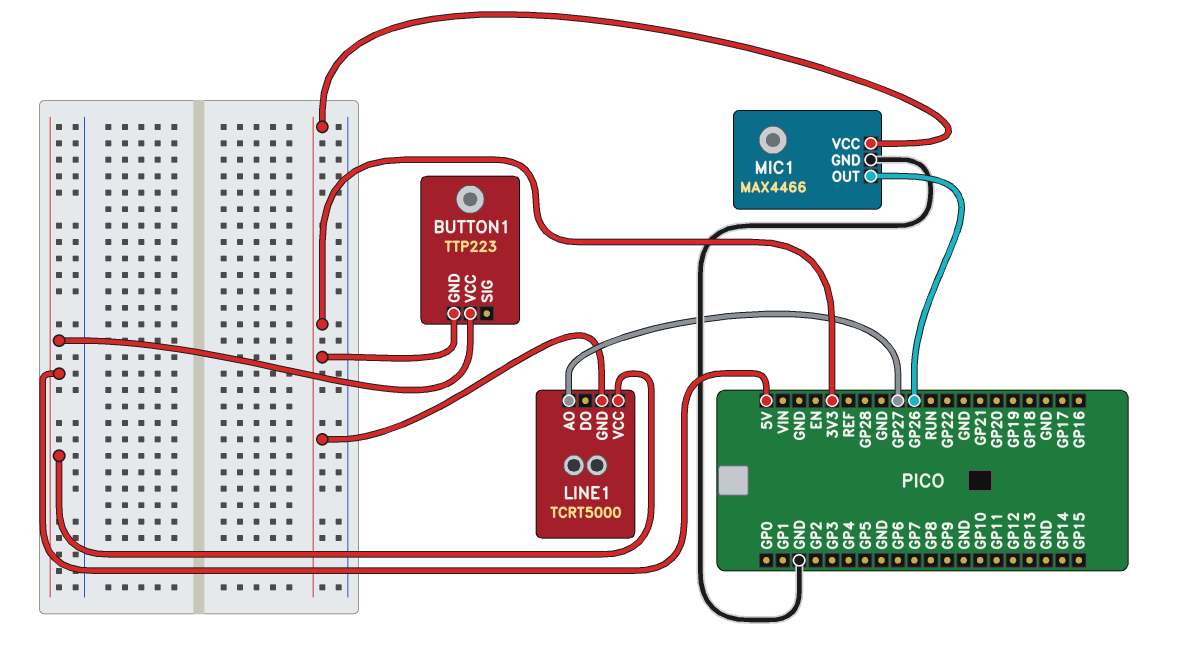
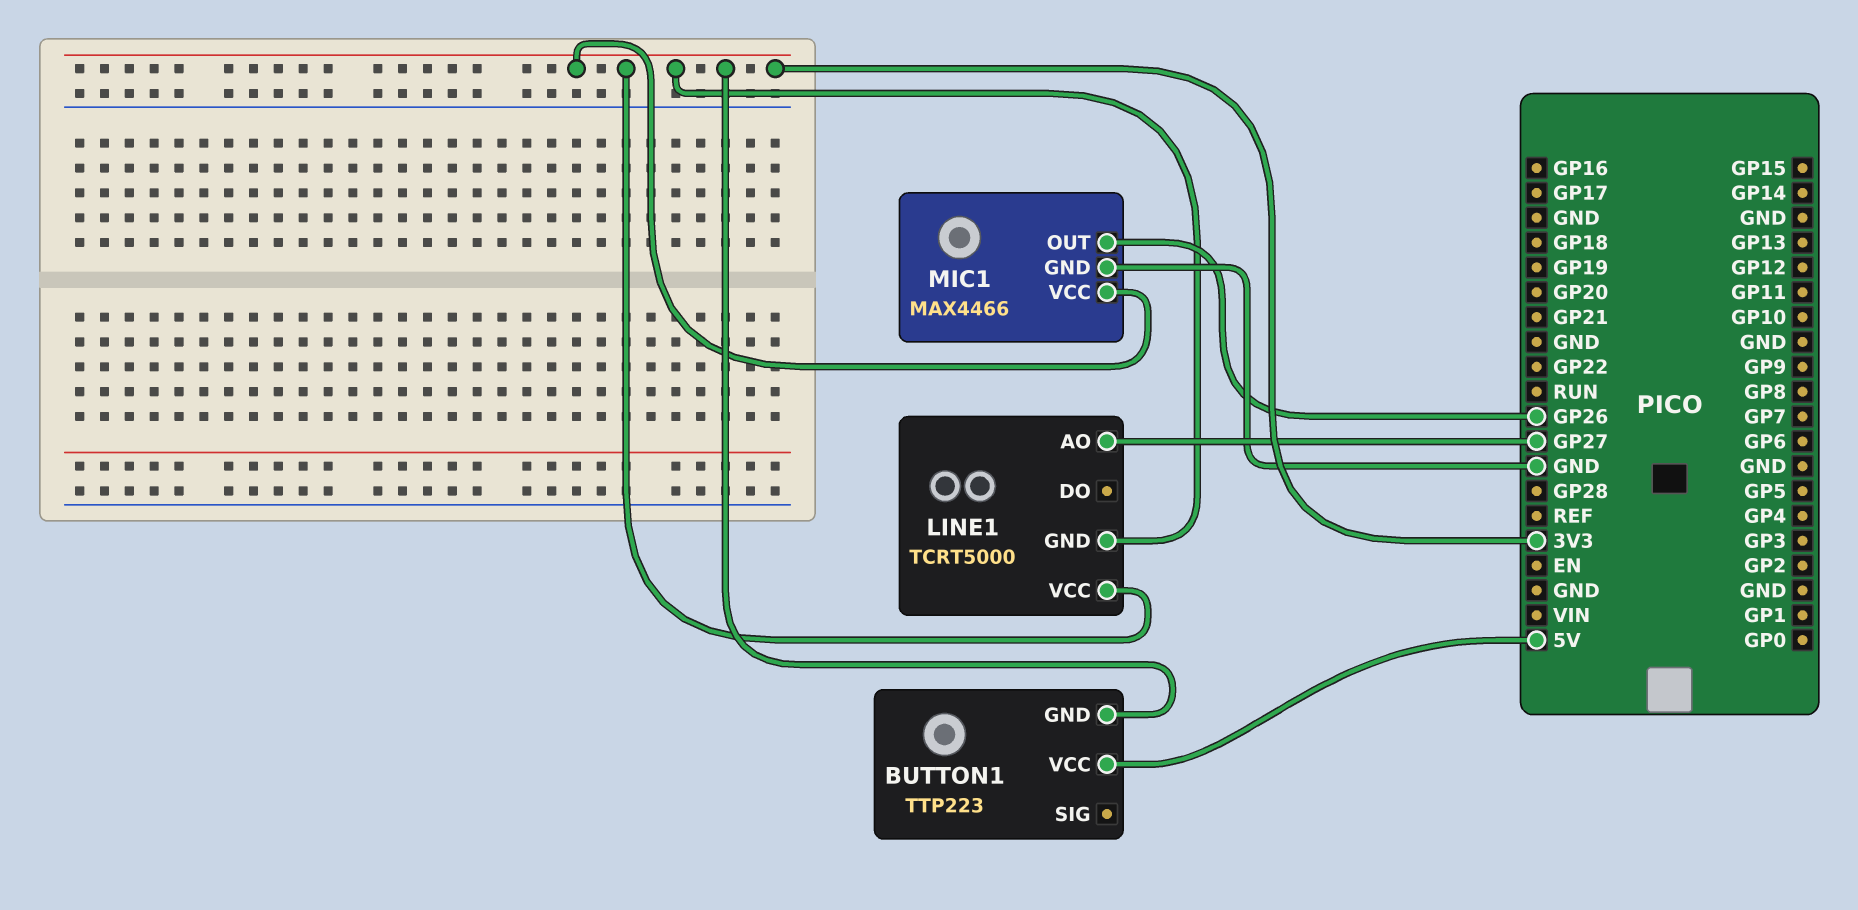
LINE1 pin VCC: 5V -> 3V3

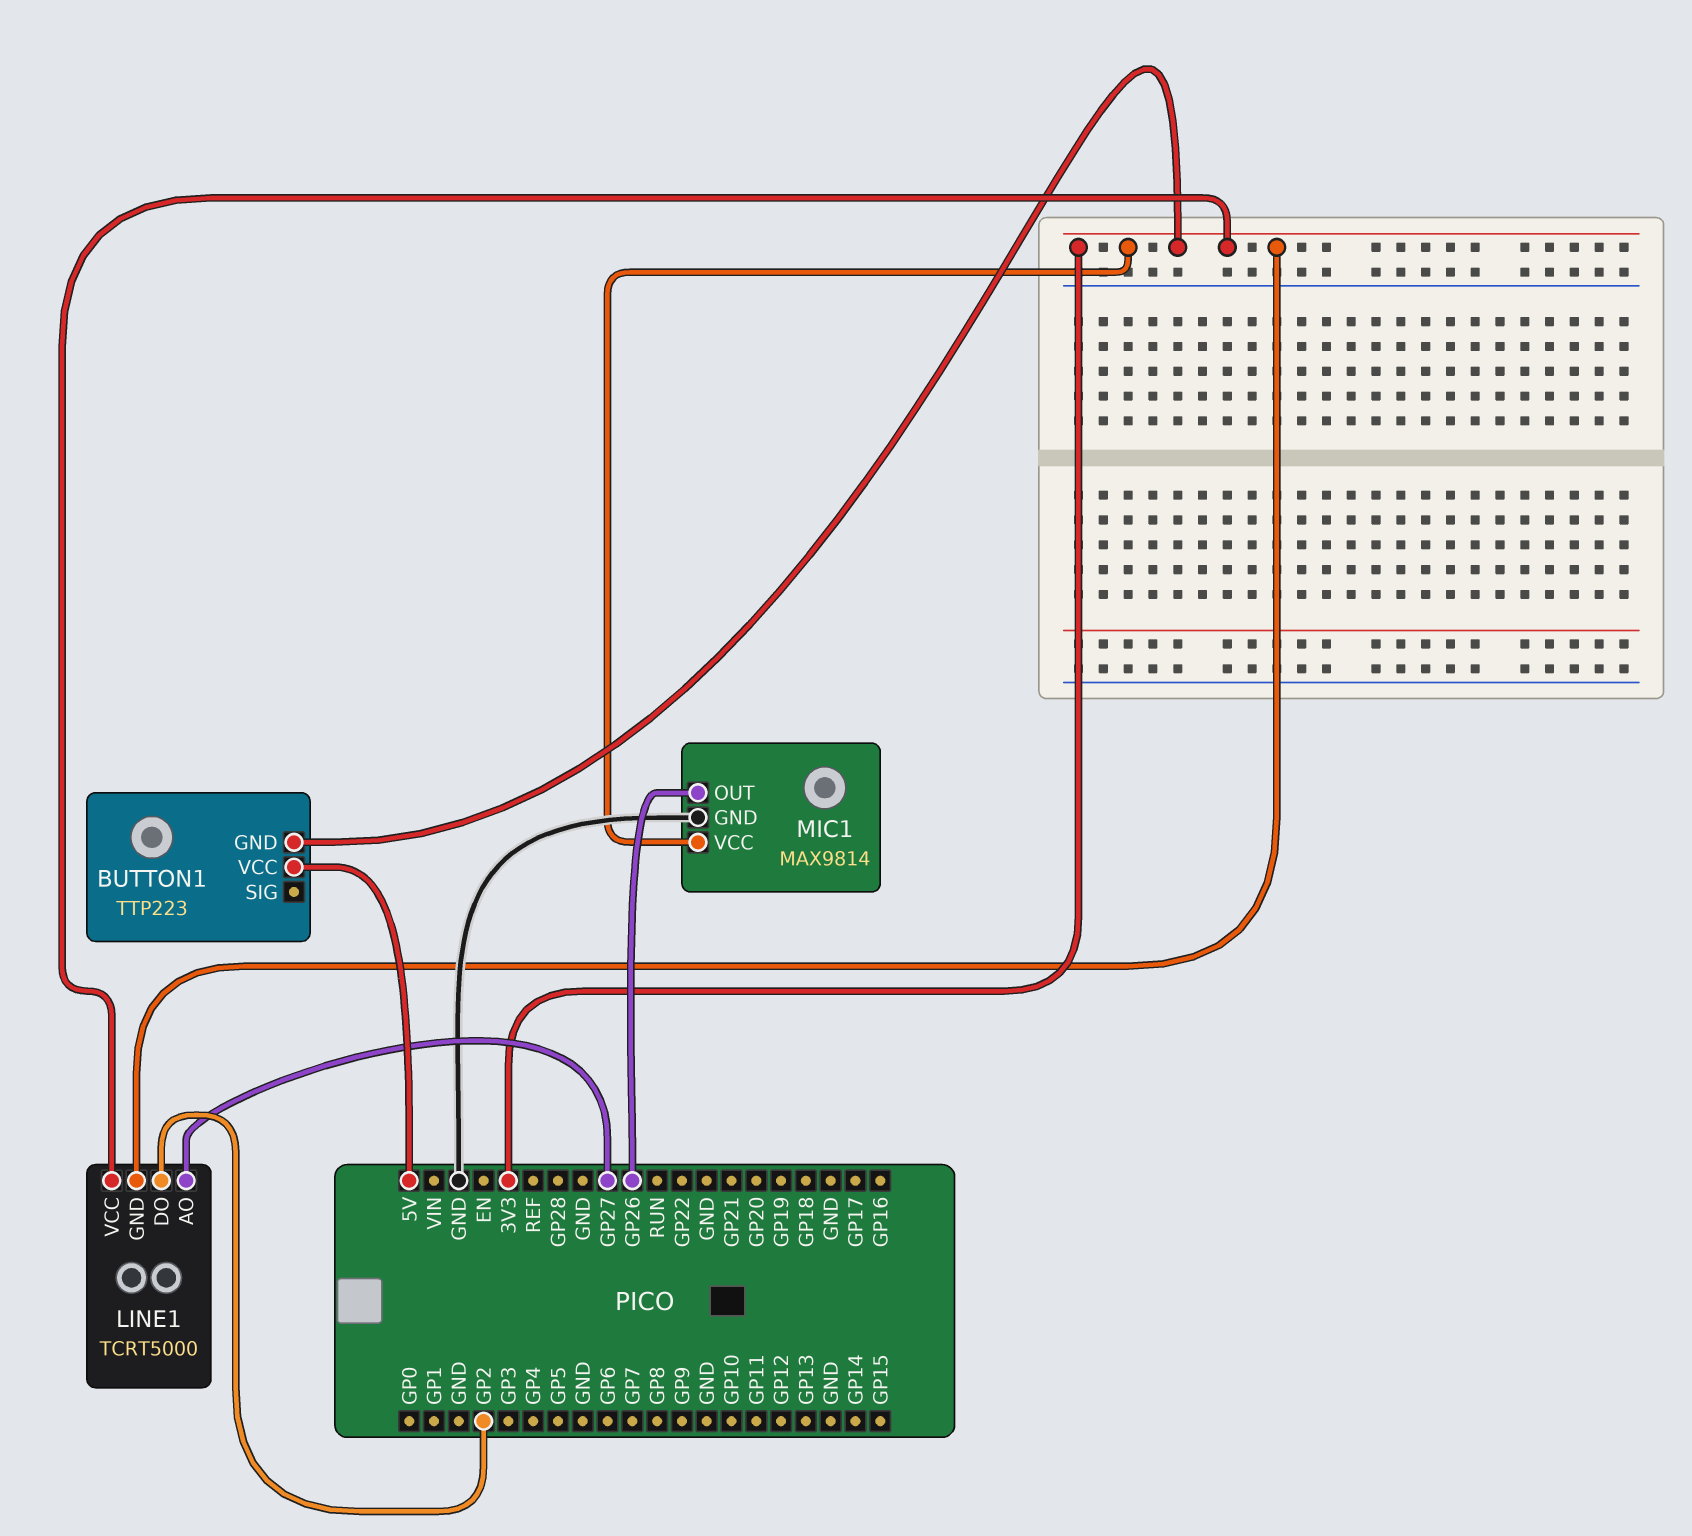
LINE1 pin DO: none -> GP2
MIC1: MAX4466 -> MAX9814

